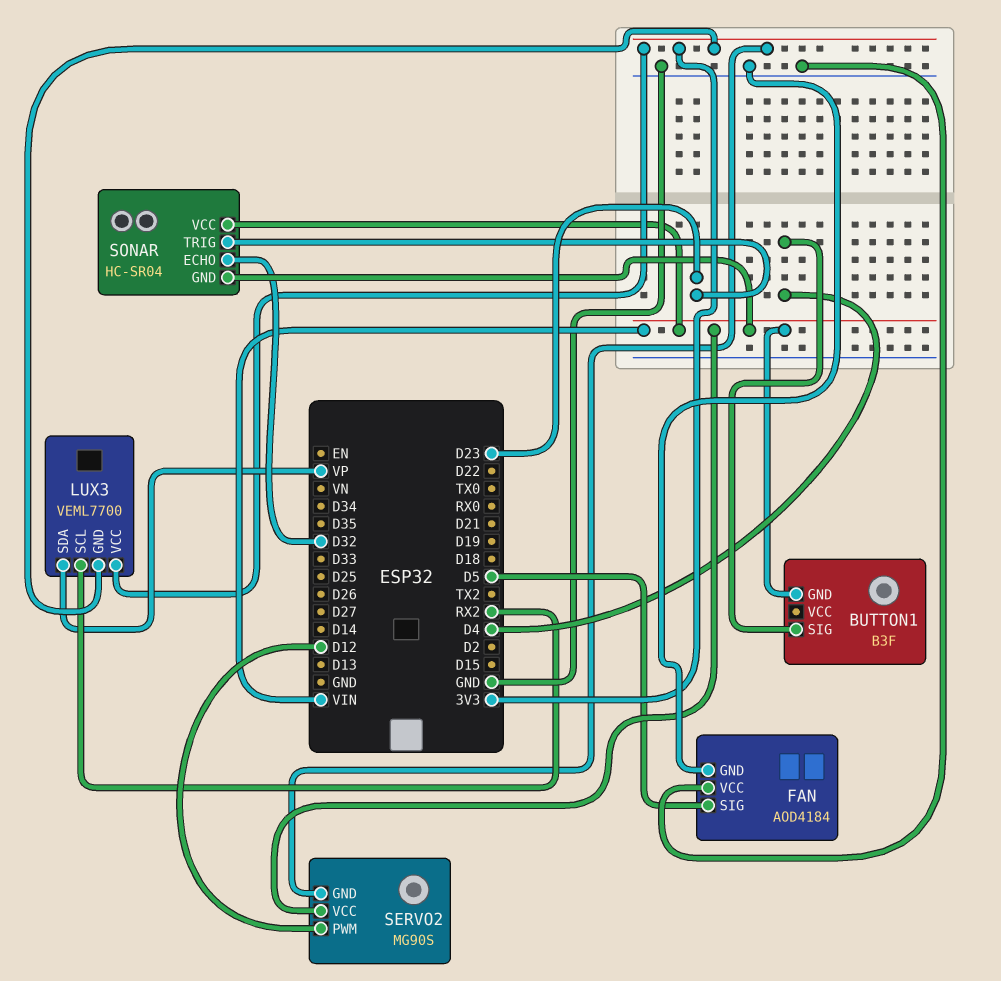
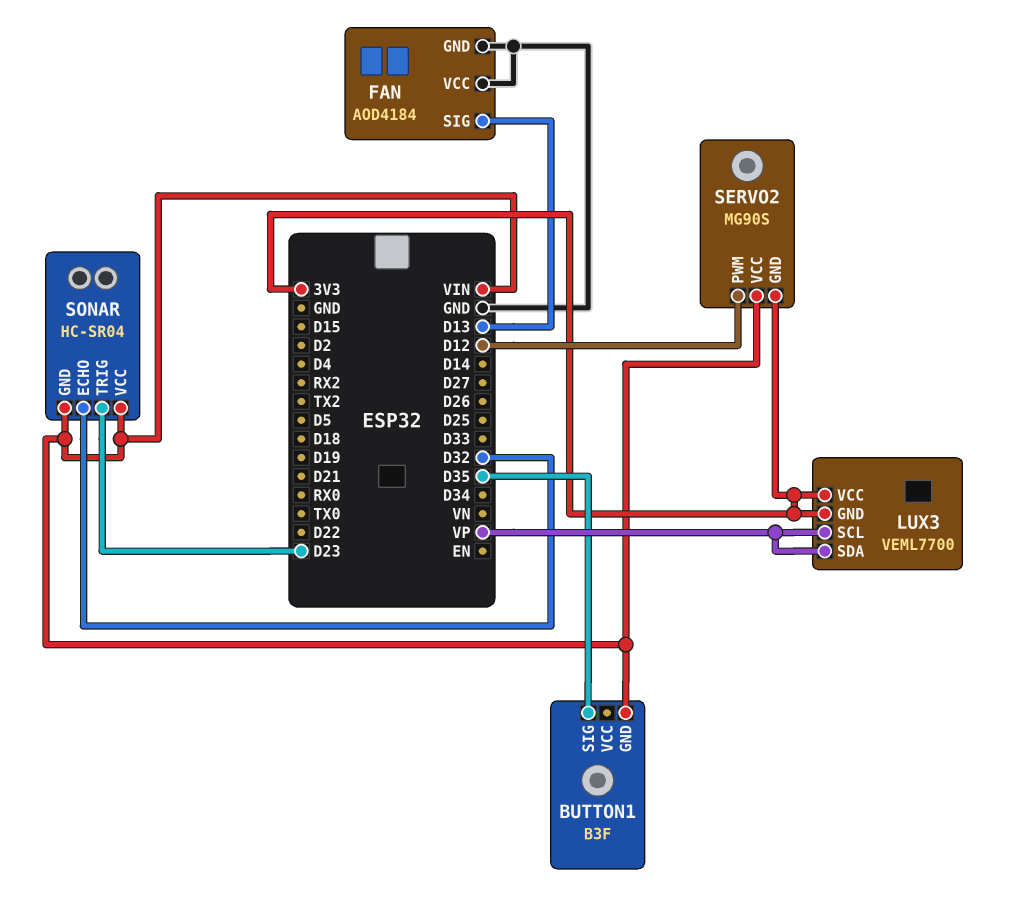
BUTTON1 pin SIG: D4 -> D35
FAN pin SIG: D5 -> D13
LUX3 pin SCL: RX2 -> VP

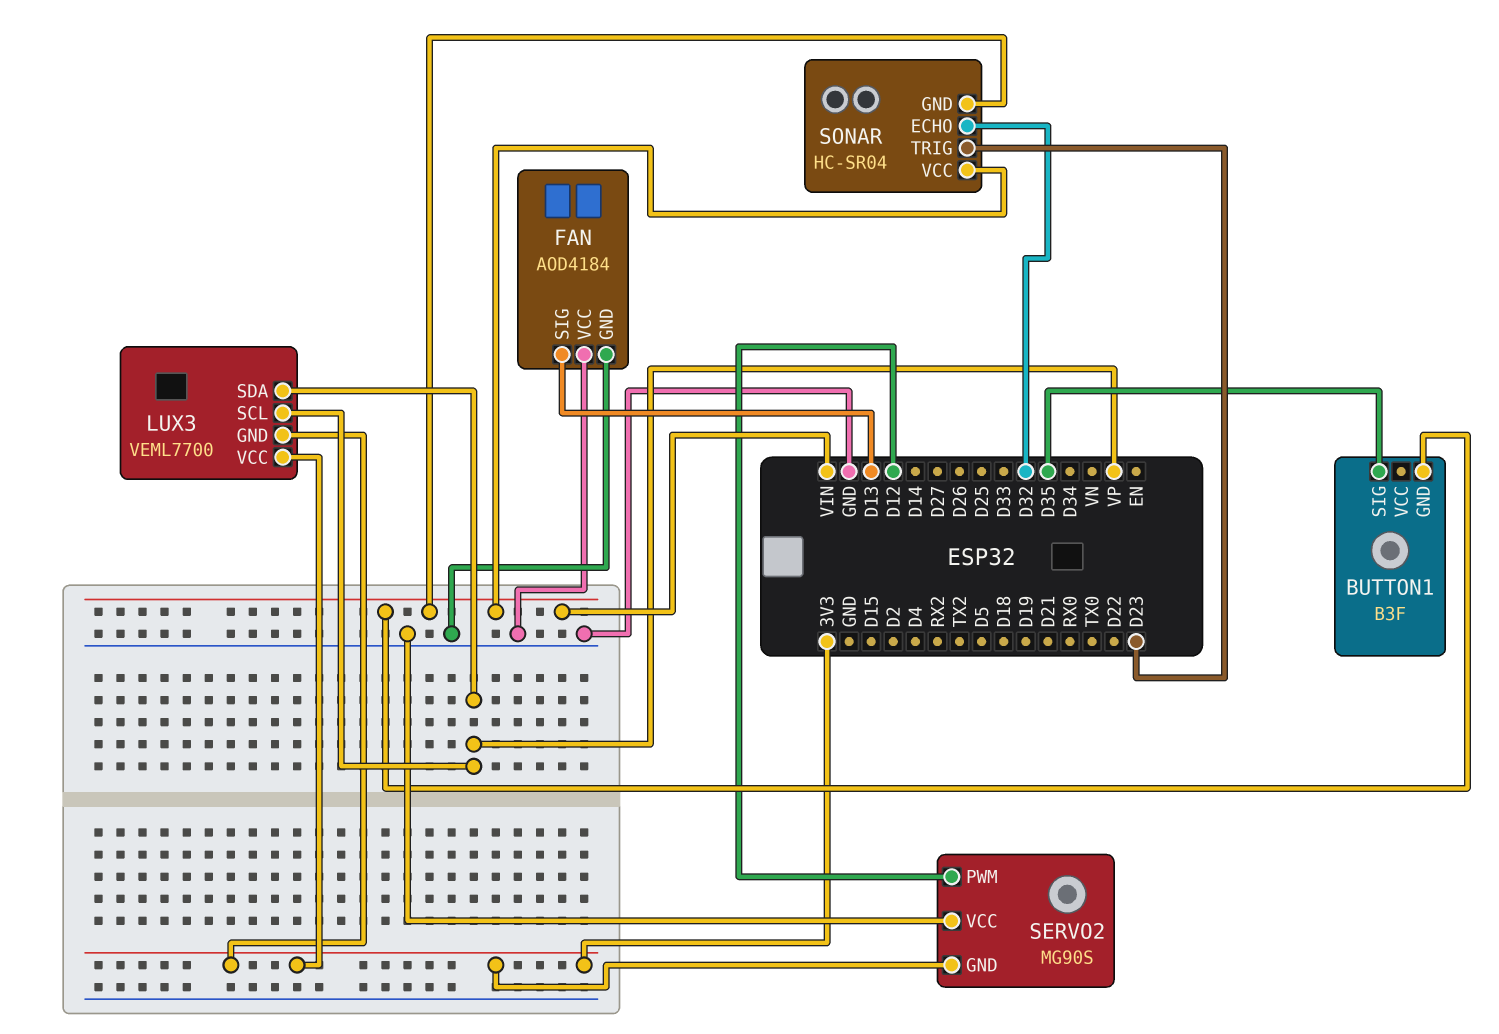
SERVO2 pin VCC: VIN -> GND

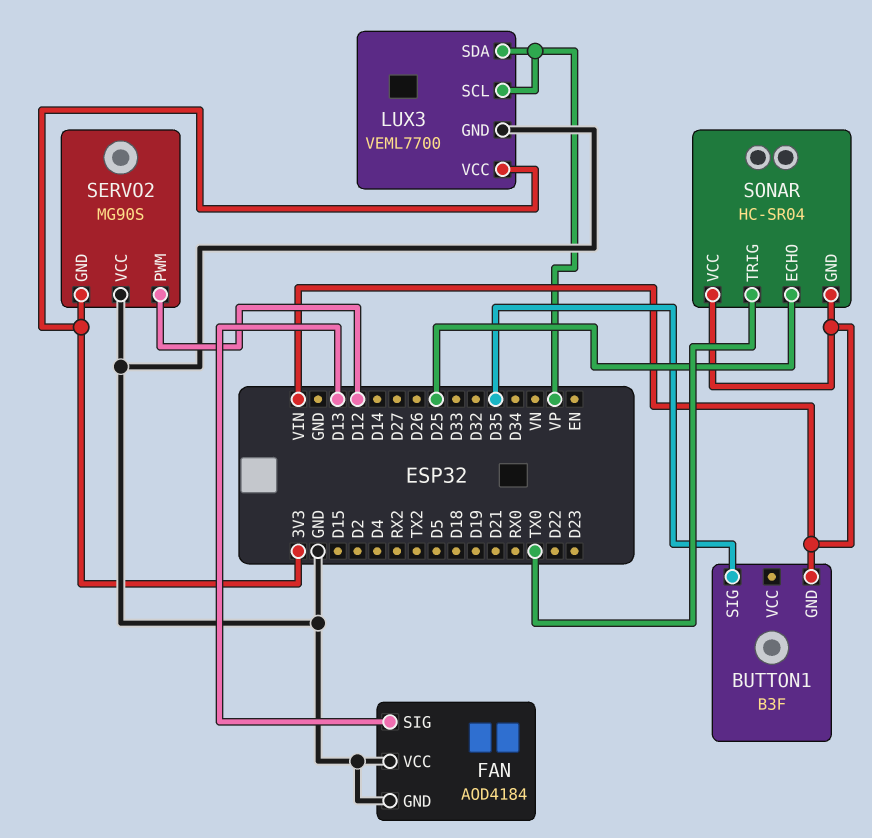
LUX3 pin GND: 3V3 -> GND
SONAR pin ECHO: D32 -> D25
SONAR pin TRIG: D23 -> TX0

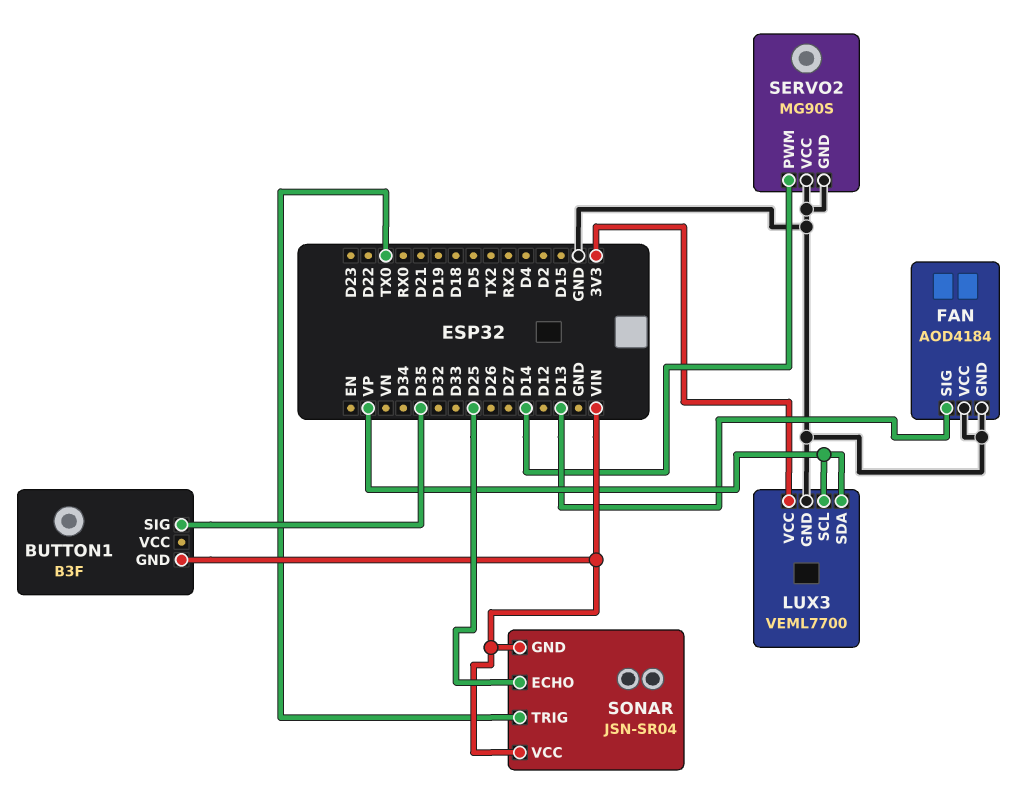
SERVO2 pin GND: 3V3 -> GND
SERVO2 pin PWM: D12 -> D14
SONAR: HC-SR04 -> JSN-SR04

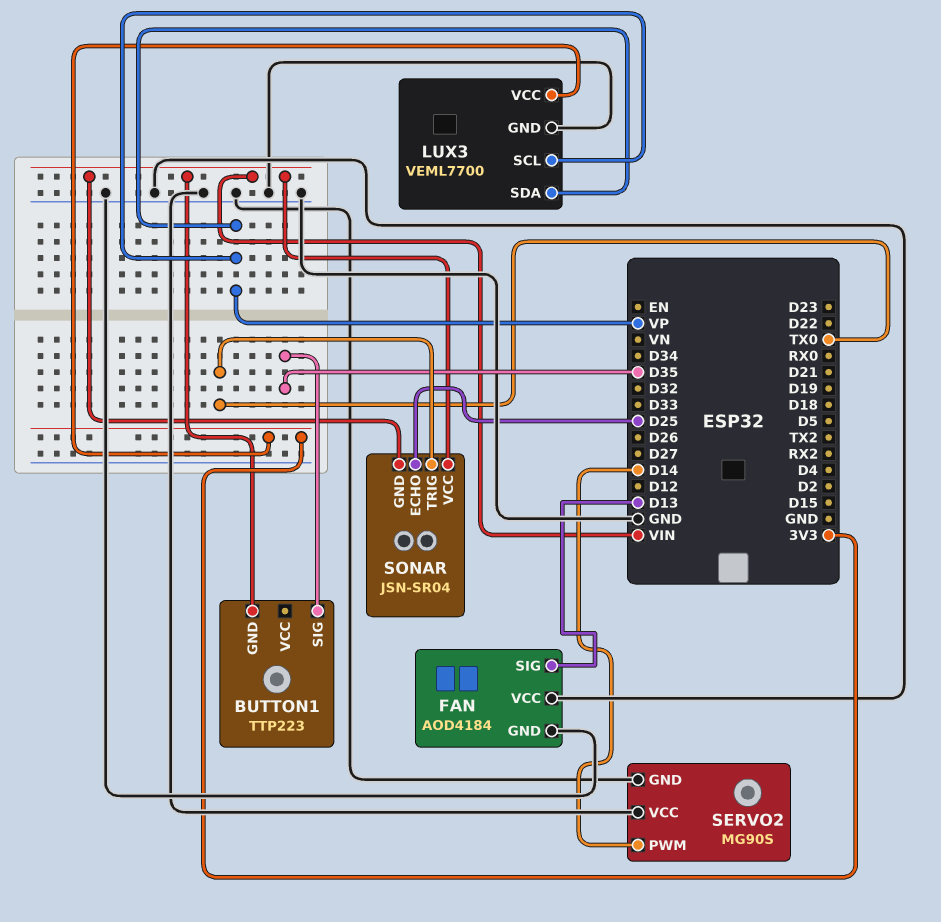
BUTTON1: B3F -> TTP223

